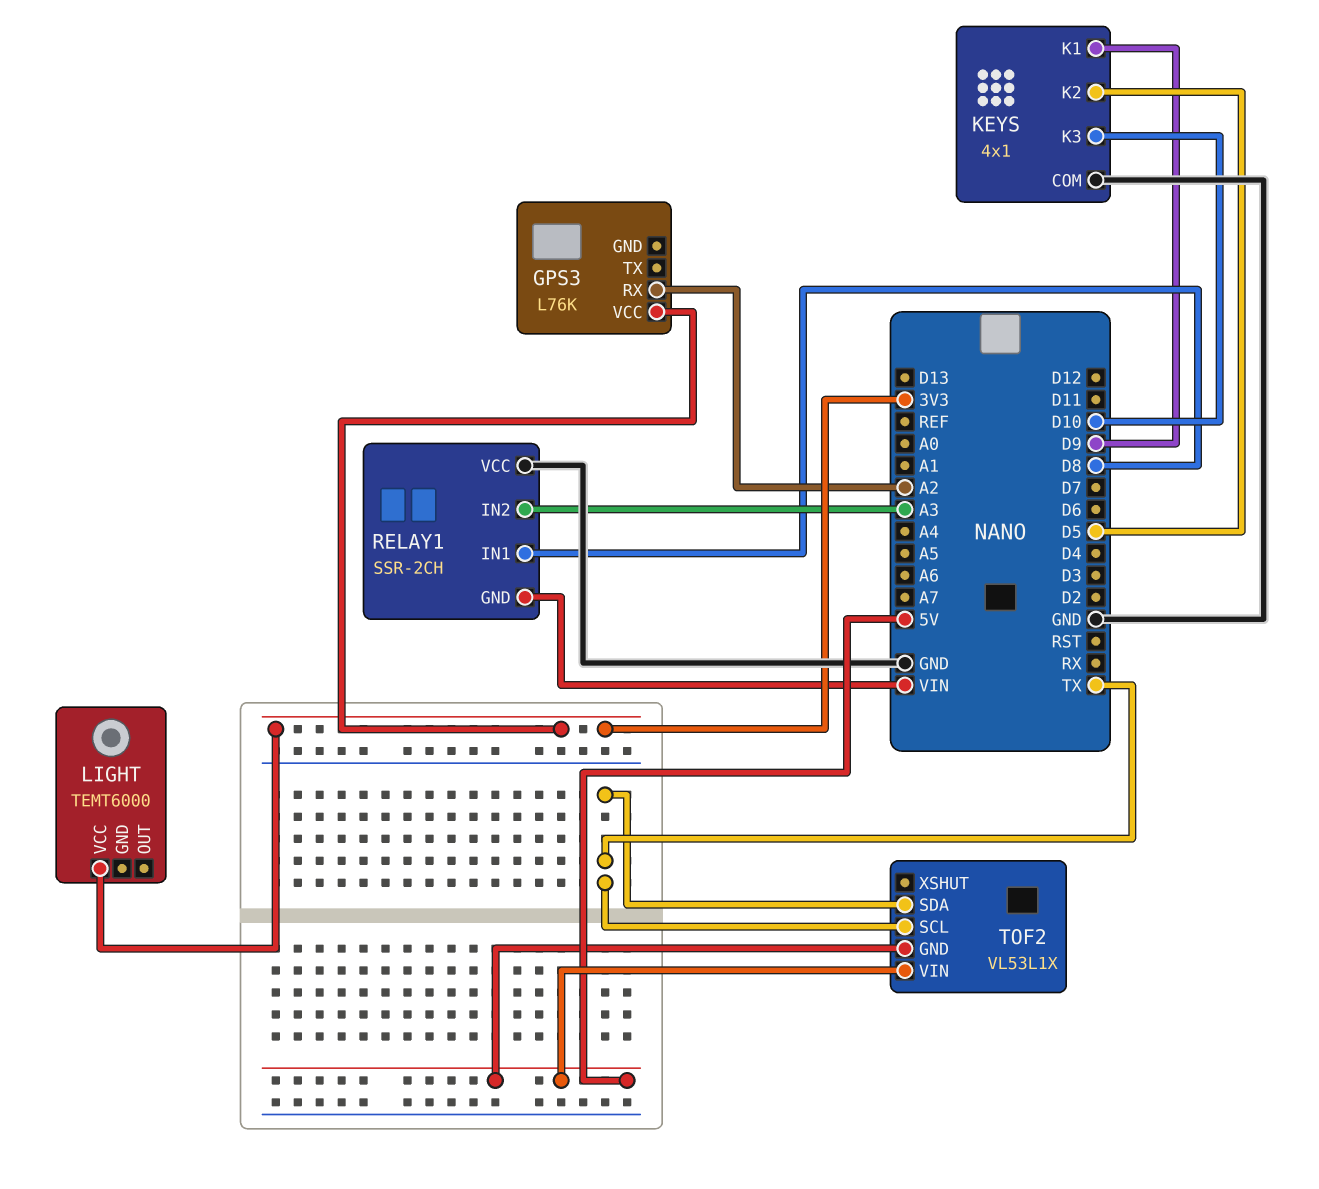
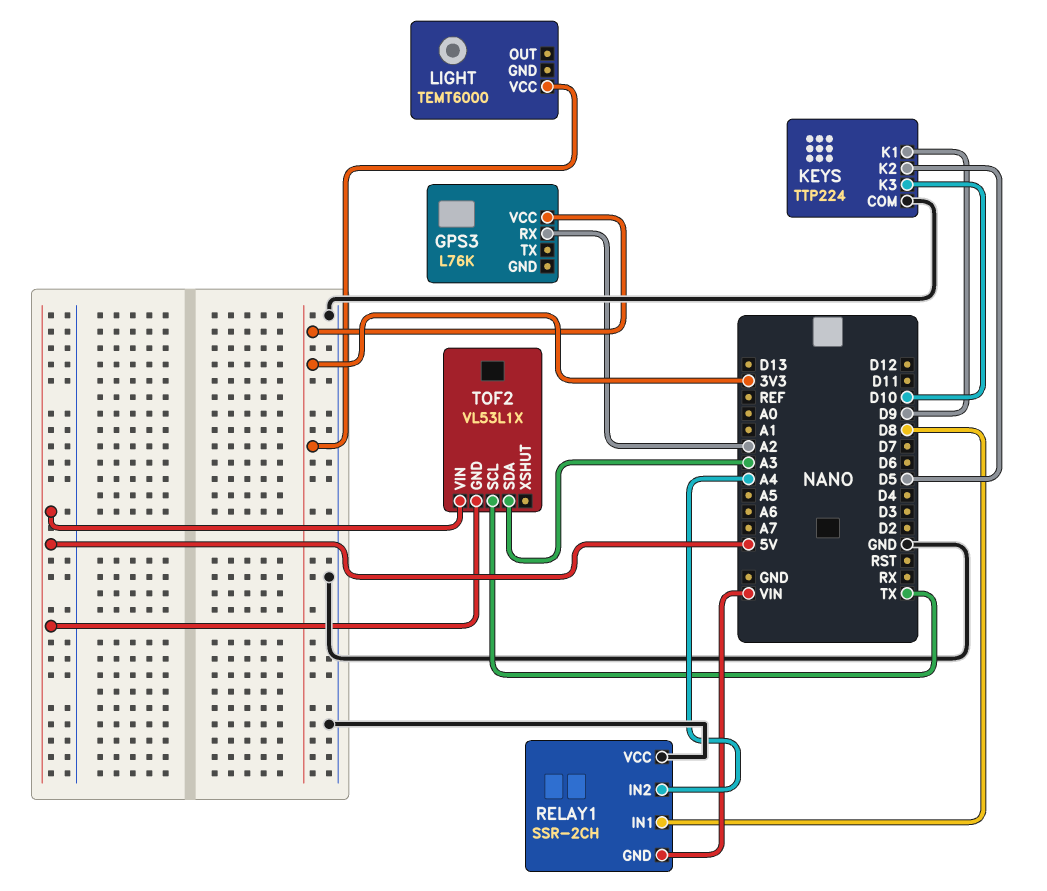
KEYS: 4x1 -> TTP224
RELAY1 pin IN2: A3 -> A4
TOF2 pin SDA: TX -> A3

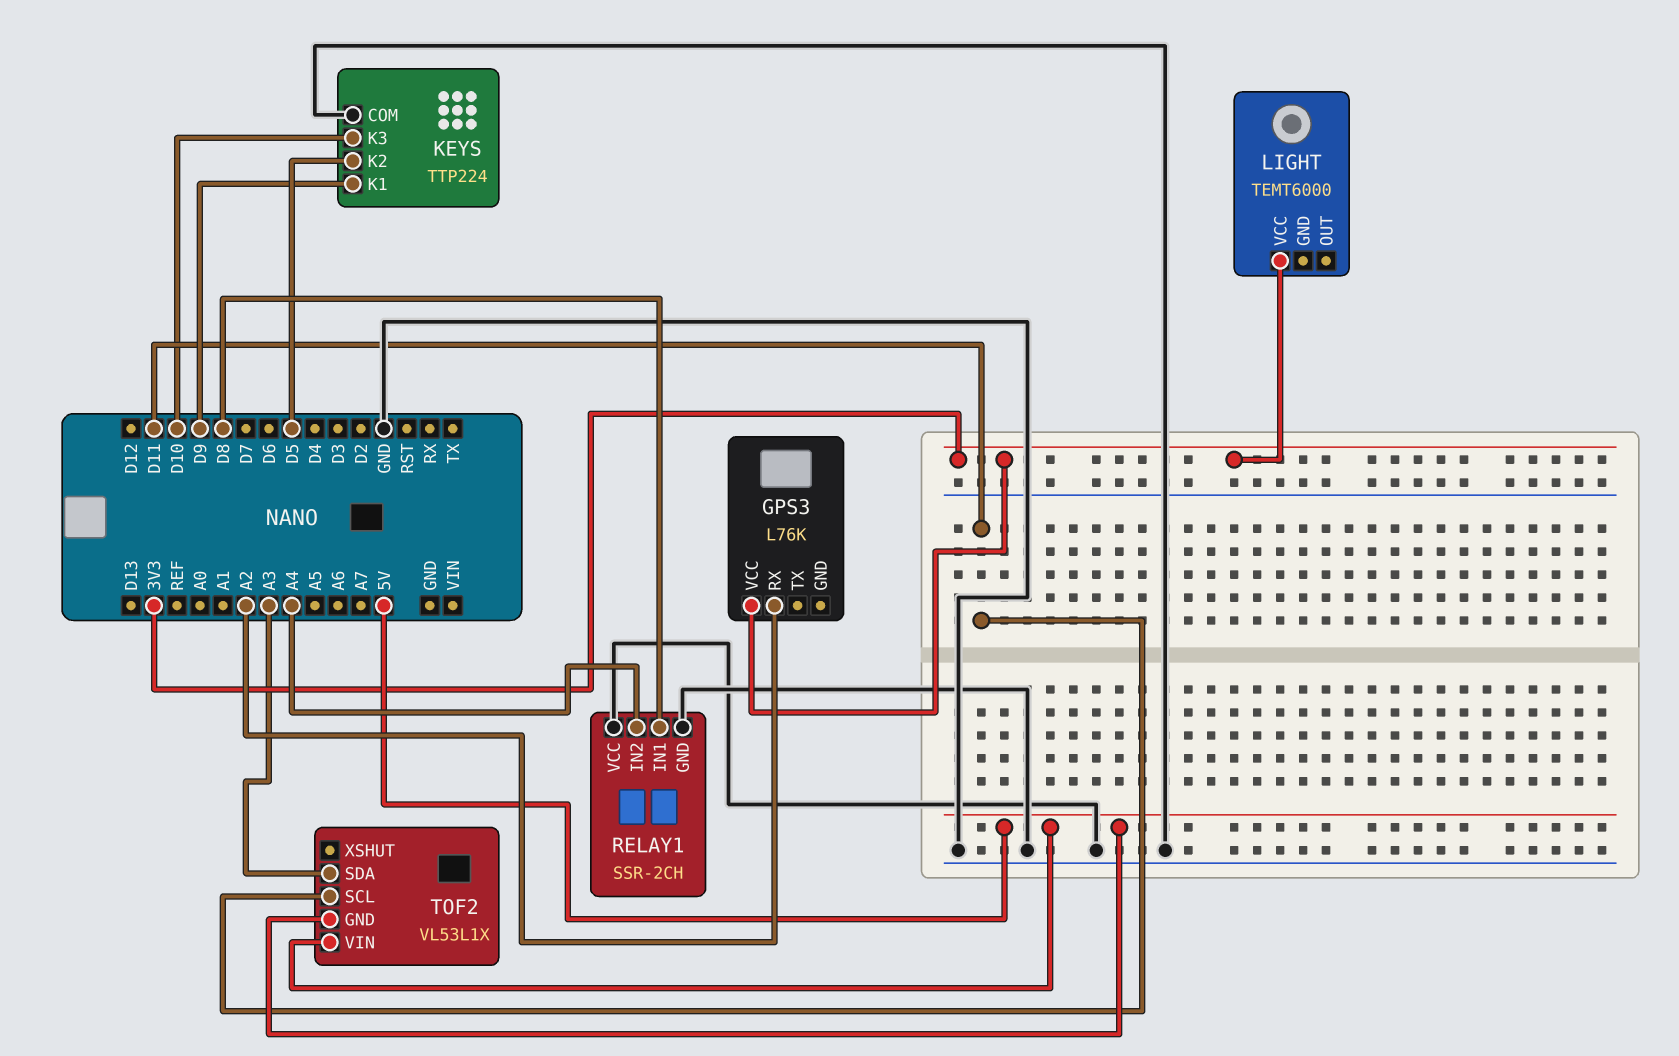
RELAY1 pin GND: VIN -> GND
TOF2 pin SCL: TX -> D11

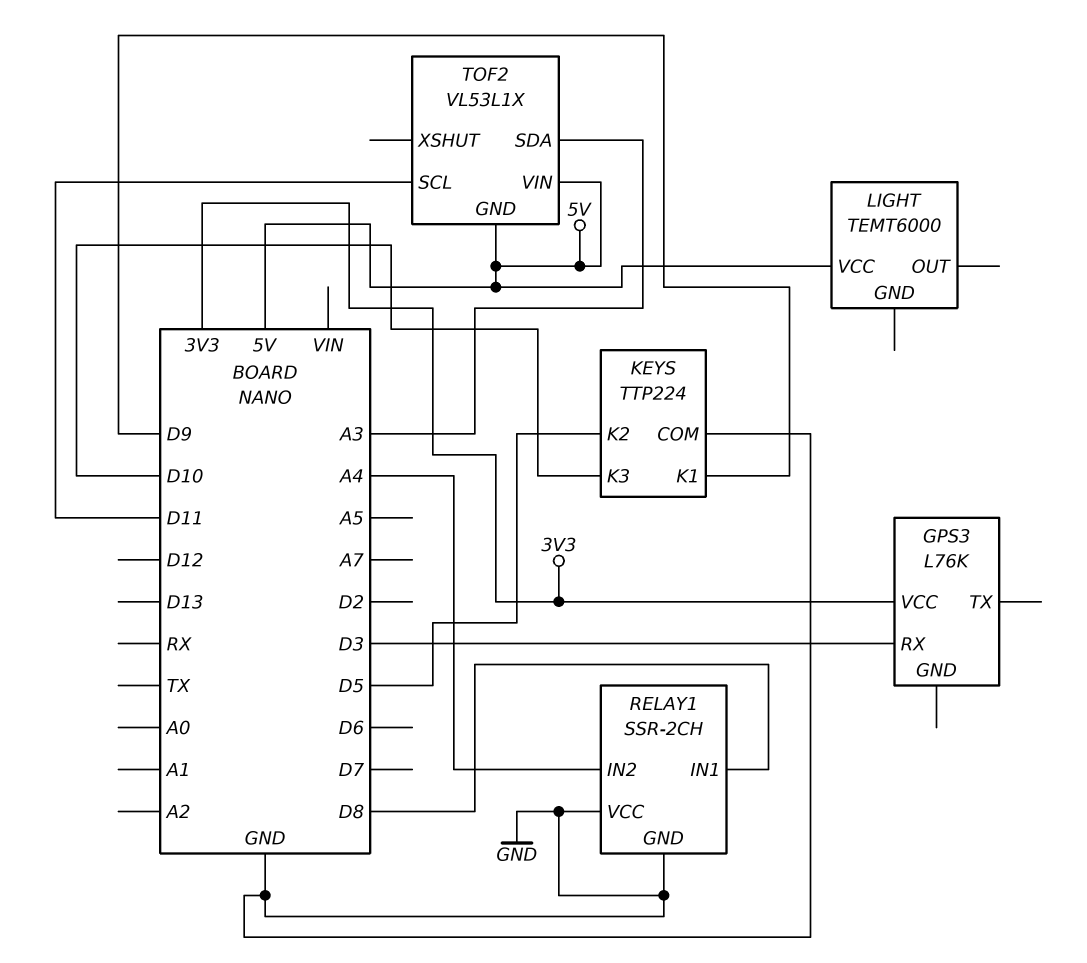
GPS3 pin RX: A2 -> D3
LIGHT pin VCC: 3V3 -> 5V

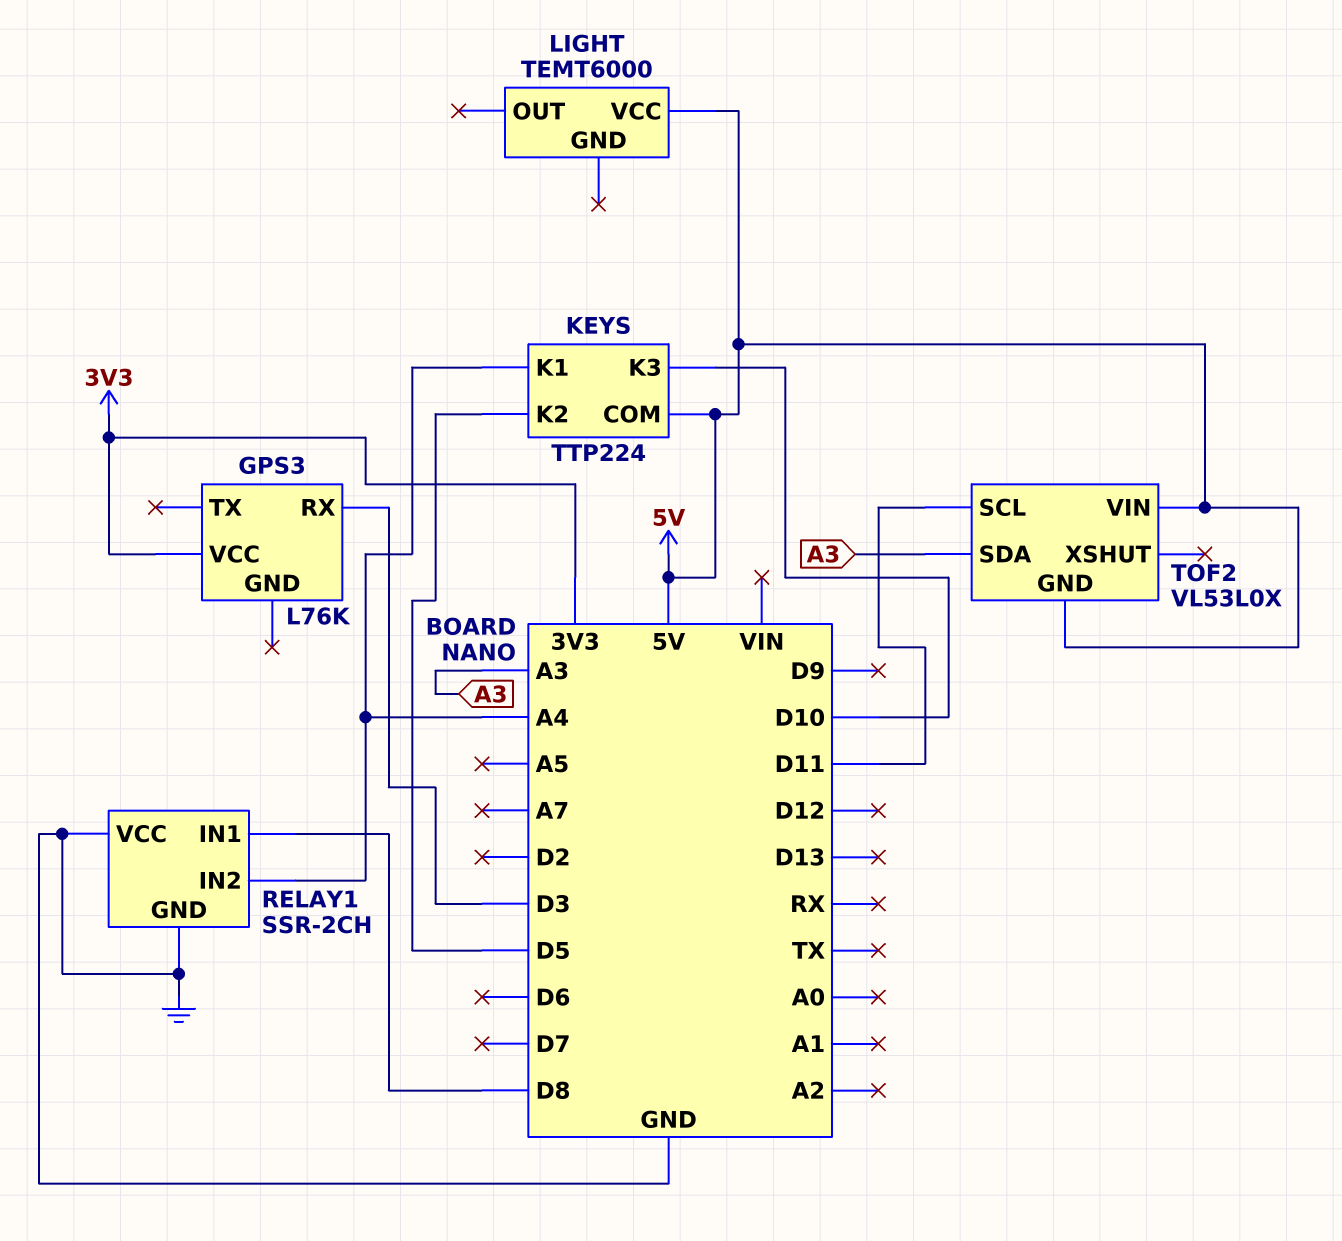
KEYS pin COM: GND -> 5V
KEYS pin K1: D9 -> A4
TOF2: VL53L1X -> VL53L0X

